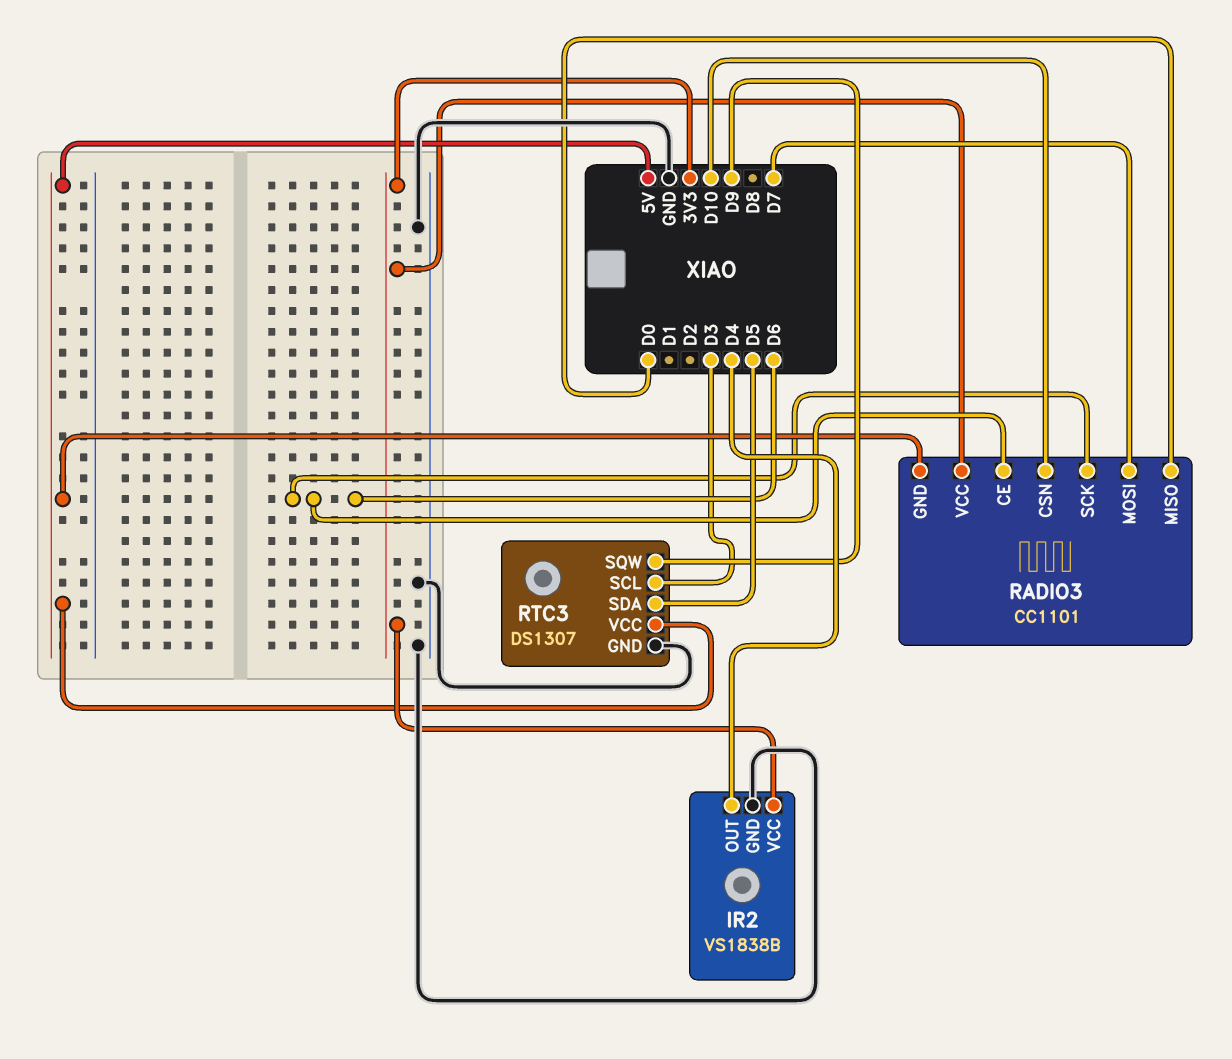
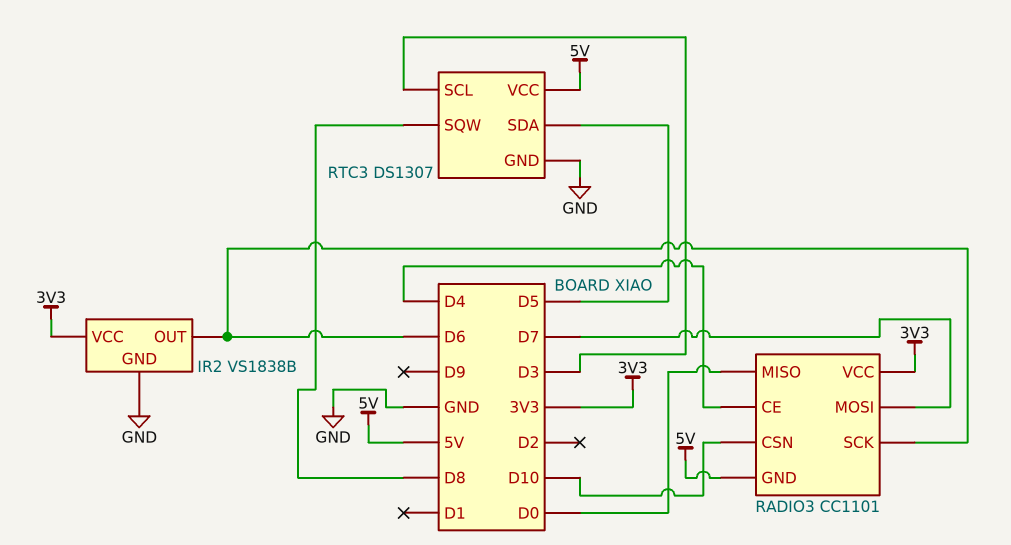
IR2 pin OUT: D4 -> D6
RADIO3 pin CE: D6 -> D4
RTC3 pin SQW: D9 -> D8

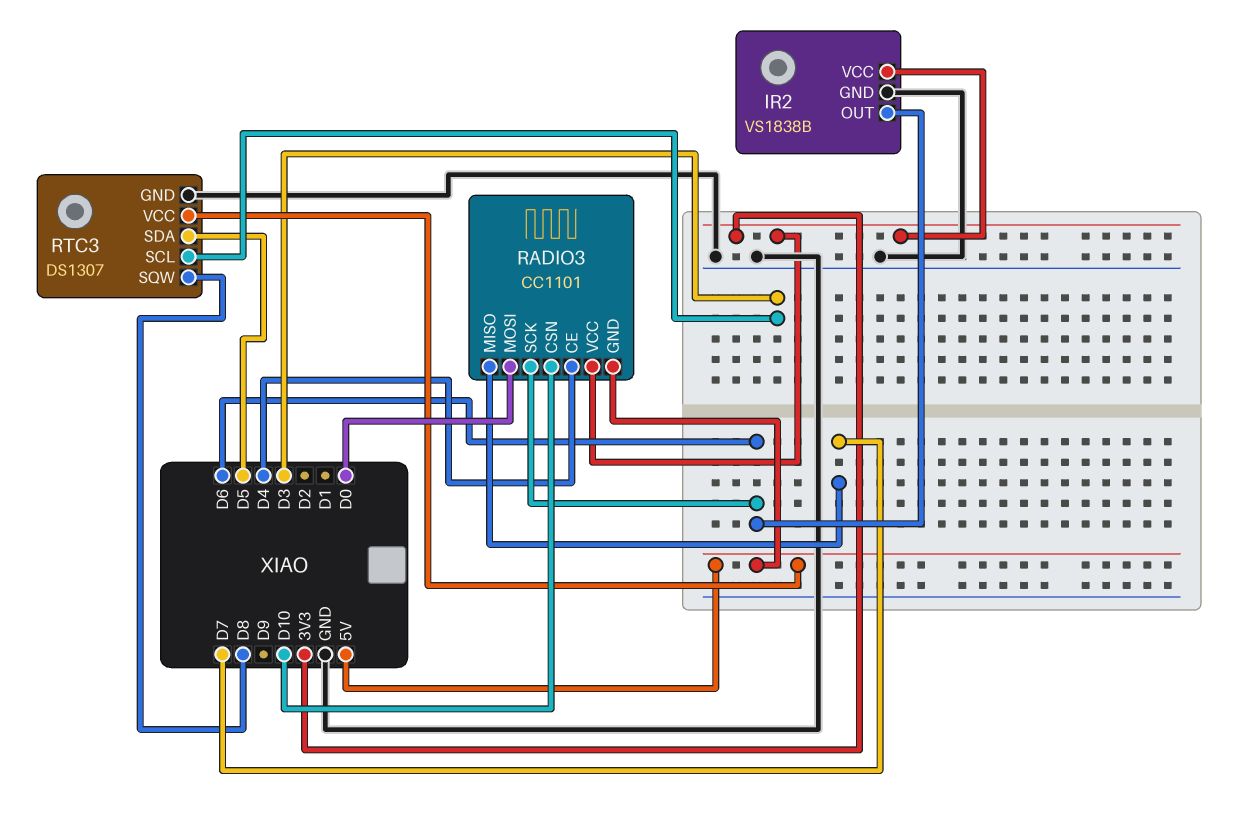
RADIO3 pin MISO: D0 -> D7
RADIO3 pin MOSI: D7 -> D0

